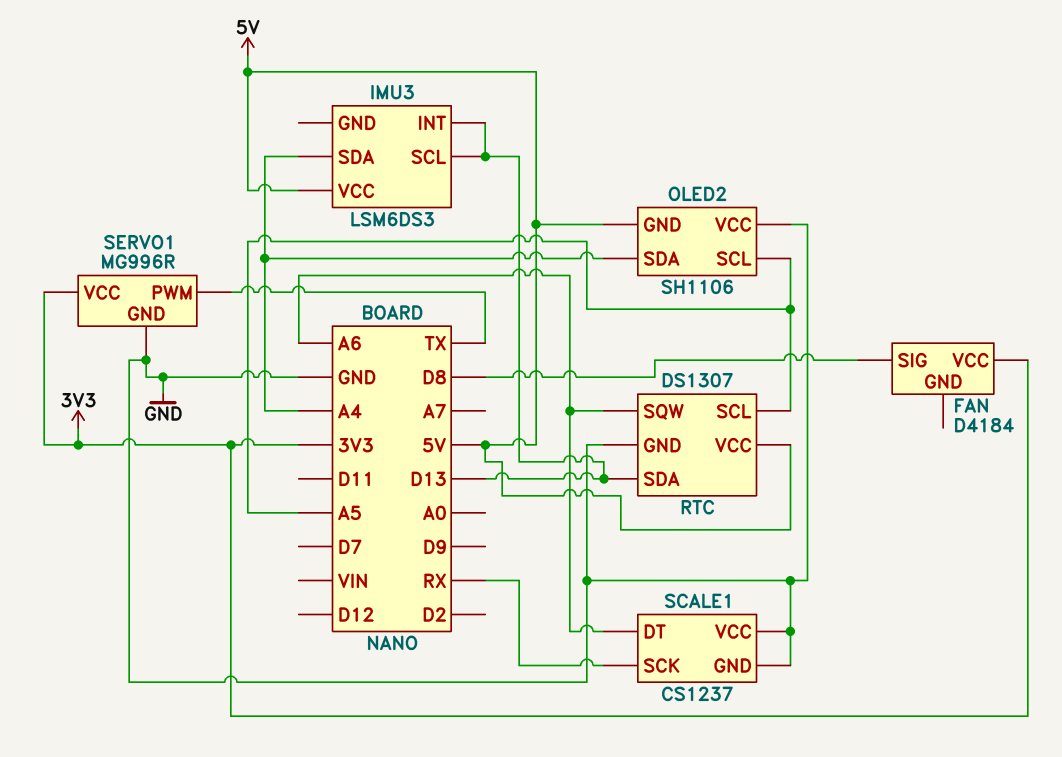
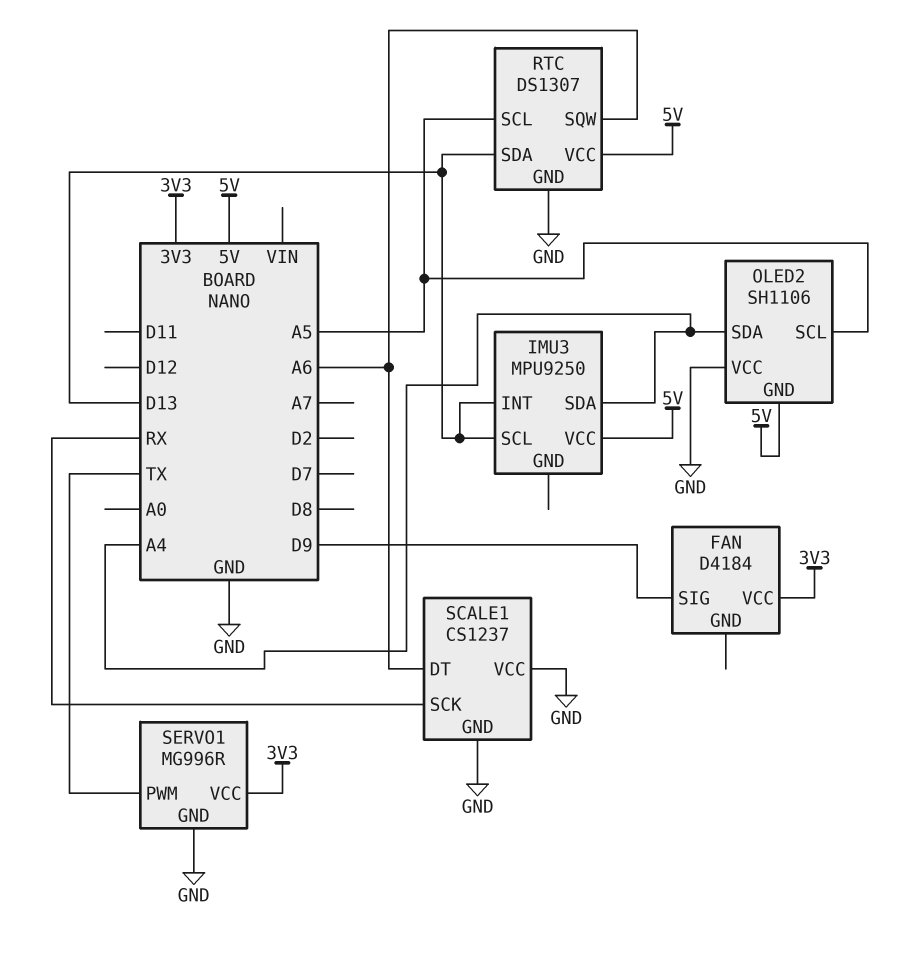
FAN pin SIG: D8 -> D9
IMU3: LSM6DS3 -> MPU9250

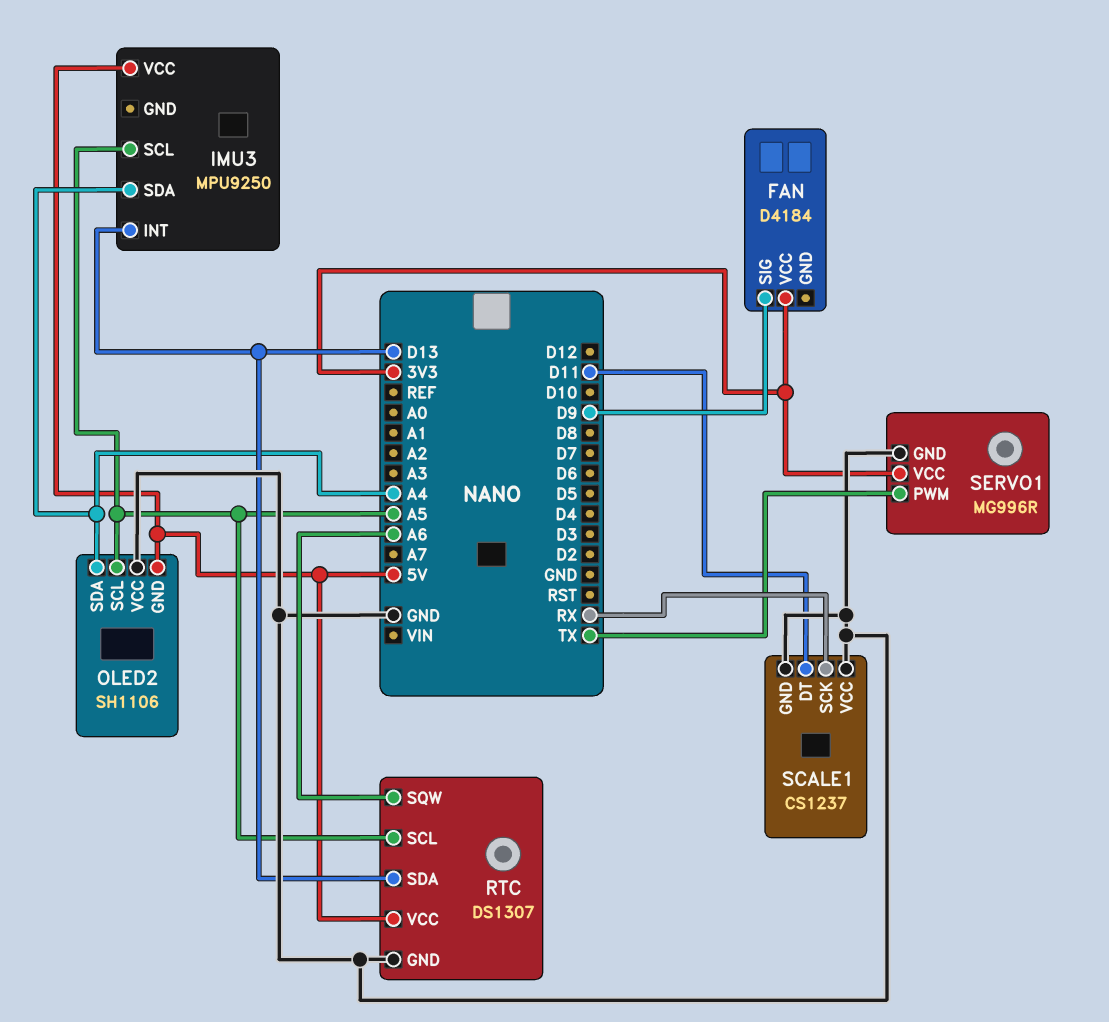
IMU3 pin SCL: D13 -> A5
SCALE1 pin DT: A6 -> D11

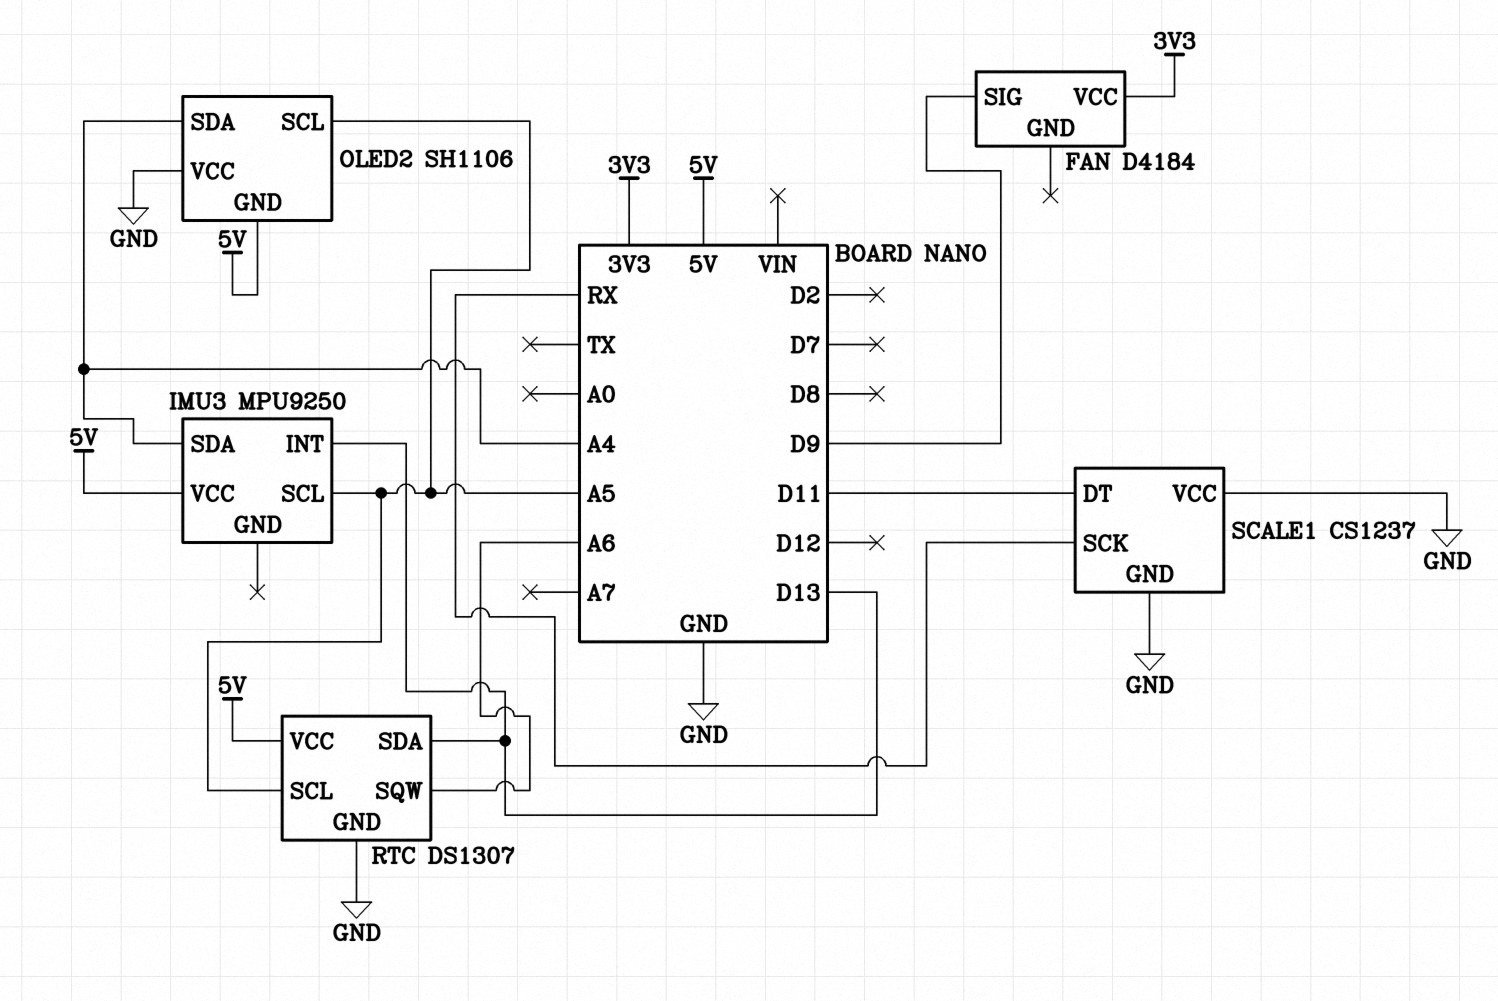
SERVO1: MG996R -> none
SERVO1 pin GND: GND -> none
SERVO1 pin PWM: TX -> none
SERVO1 pin VCC: 3V3 -> none

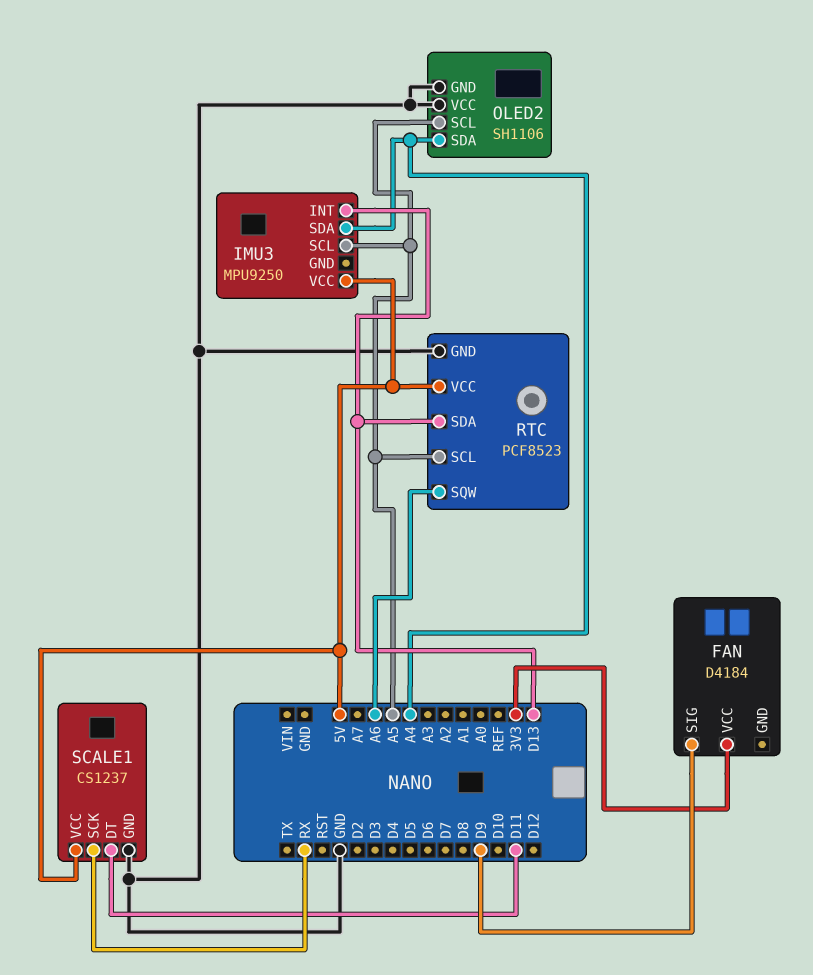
OLED2 pin GND: 5V -> GND
RTC: DS1307 -> PCF8523
SCALE1 pin VCC: GND -> 5V

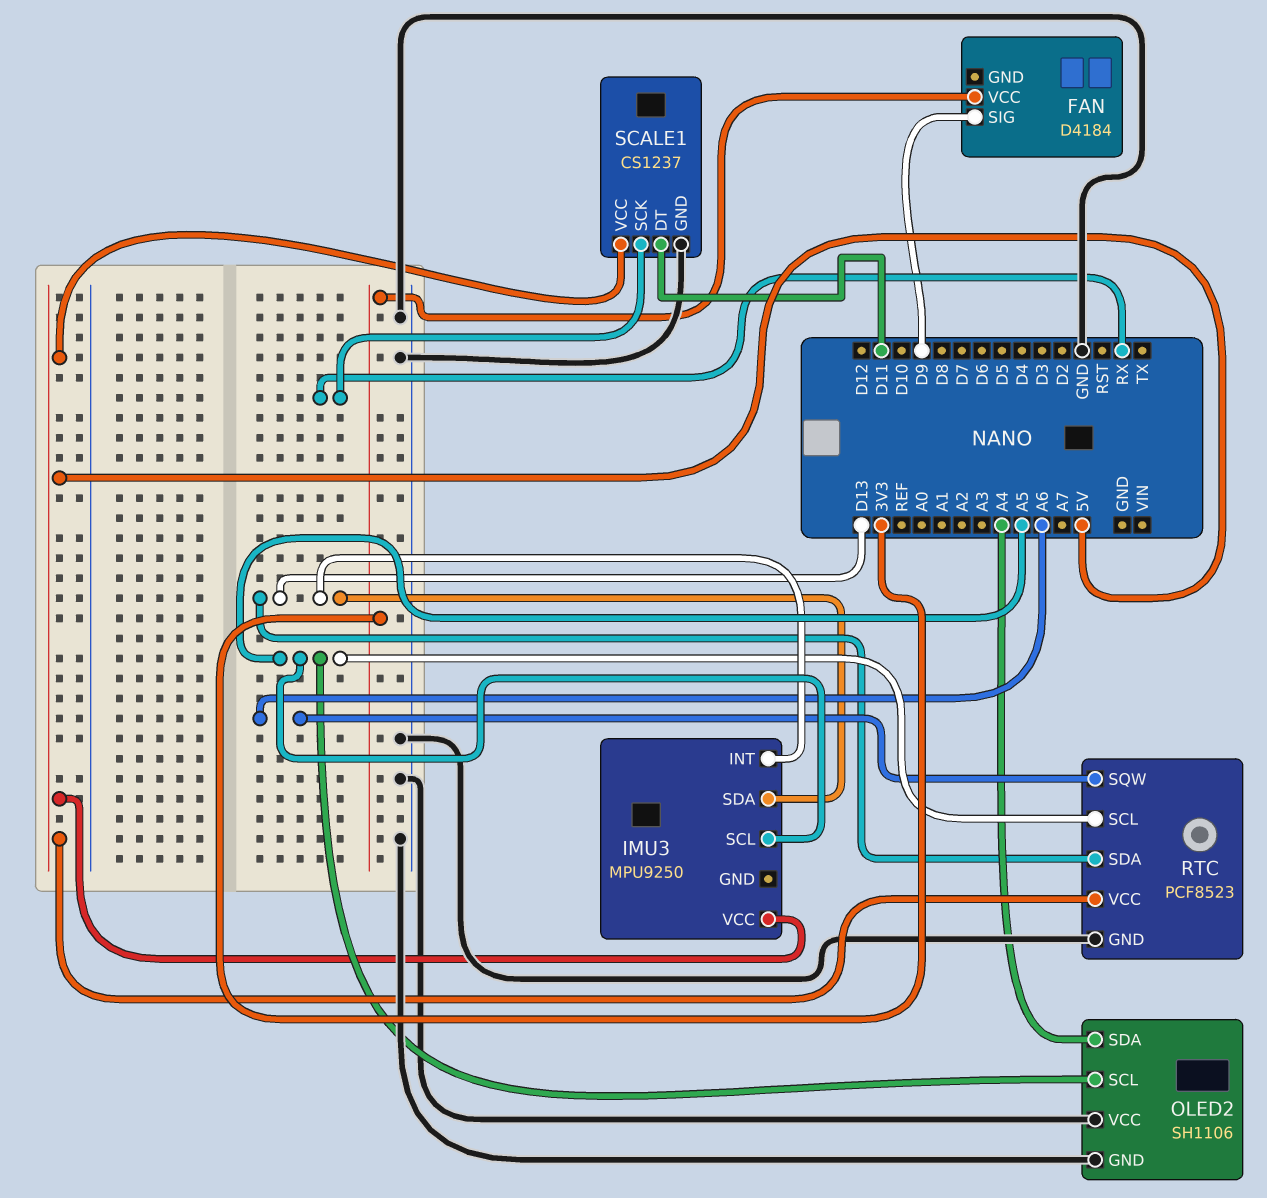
IMU3 pin SDA: A4 -> D13

